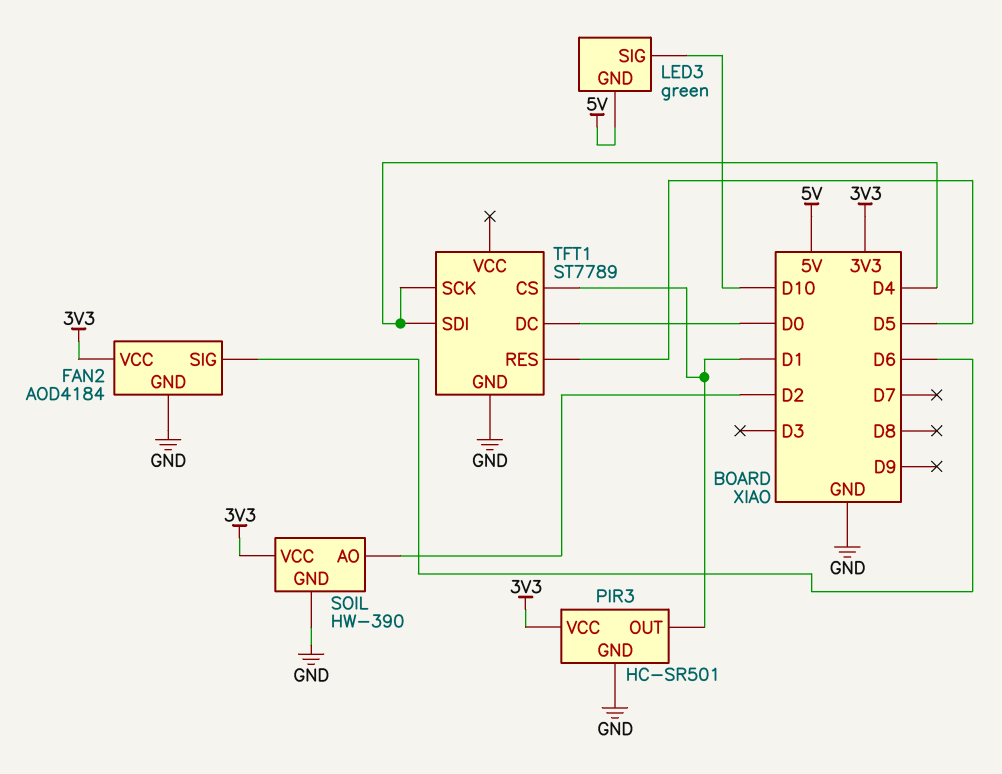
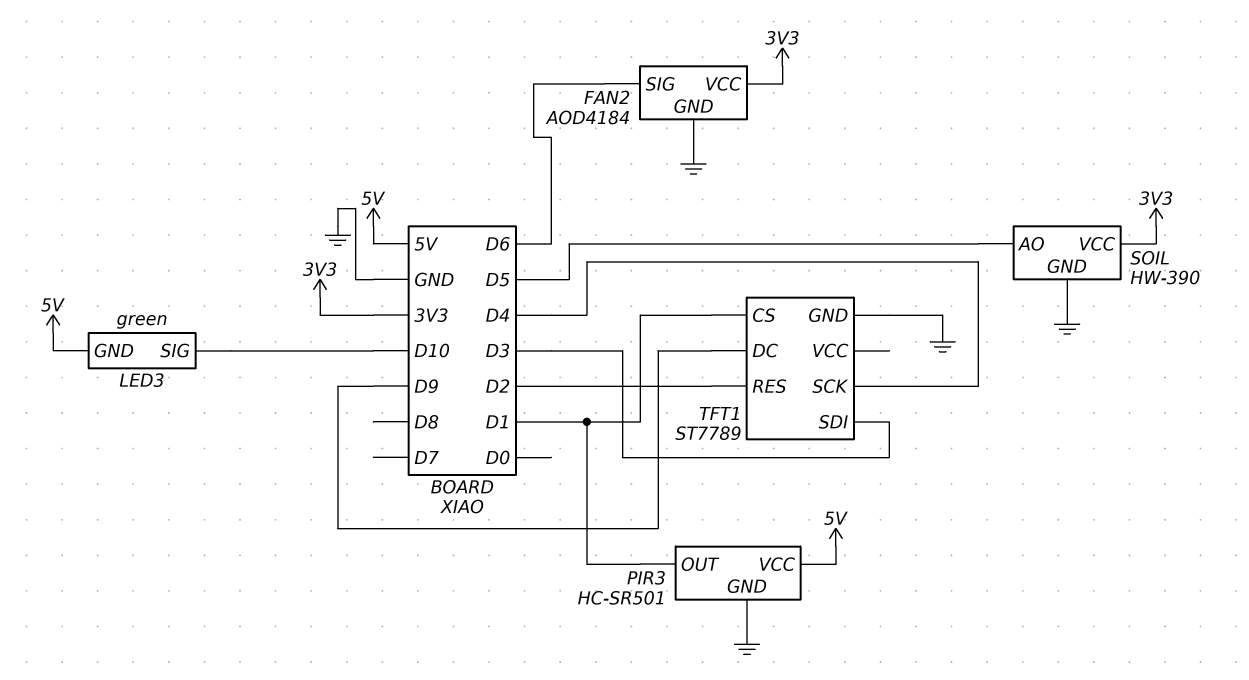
PIR3 pin VCC: 3V3 -> 5V
SOIL pin AO: D2 -> D5
TFT1 pin DC: D0 -> D9
TFT1 pin RES: D5 -> D2
TFT1 pin SDI: D4 -> D3

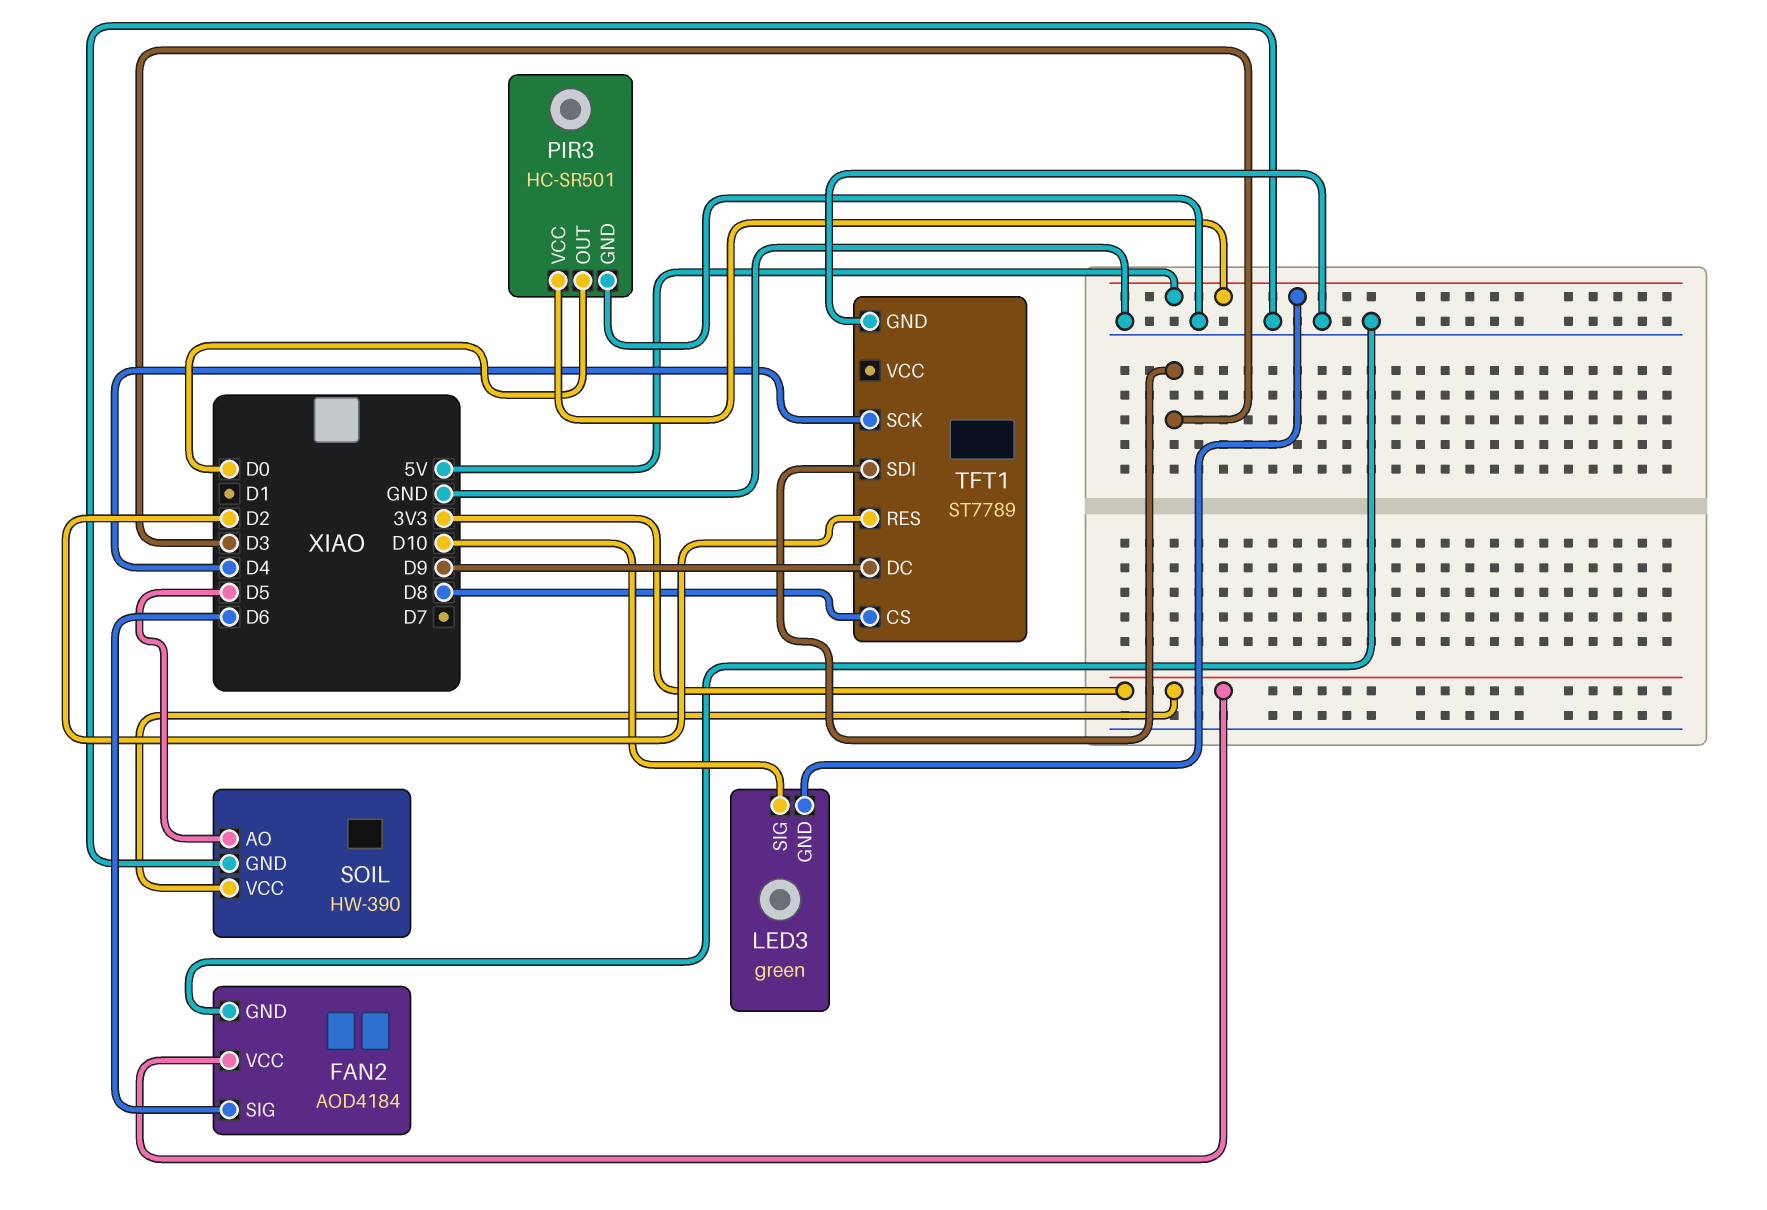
PIR3 pin OUT: D1 -> D0
TFT1 pin CS: D1 -> D8

